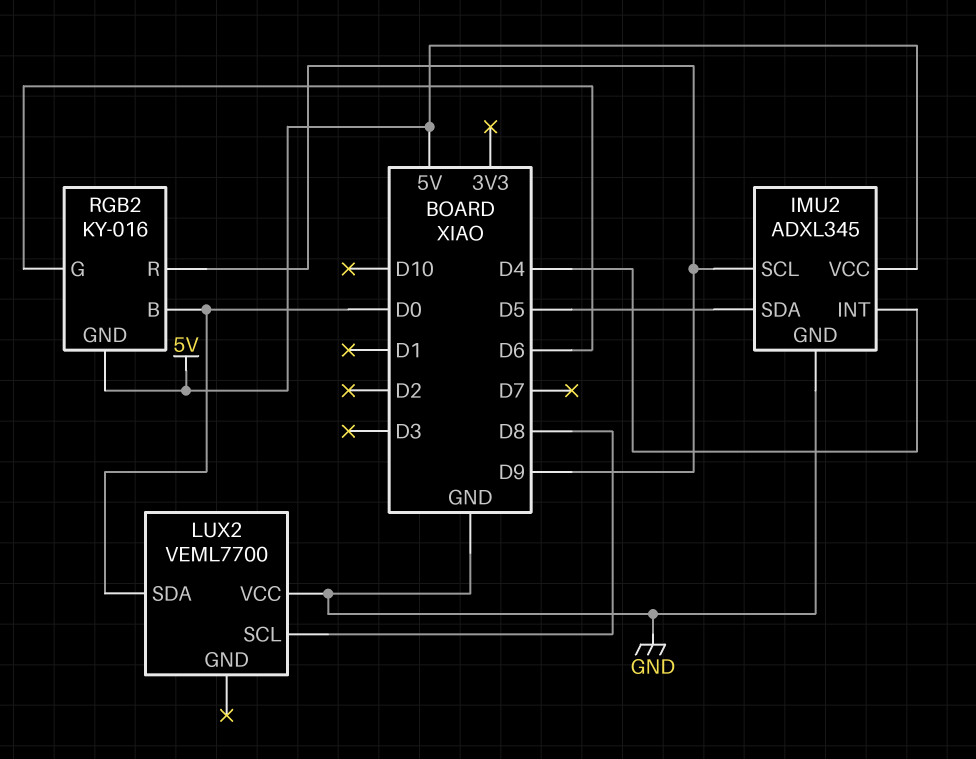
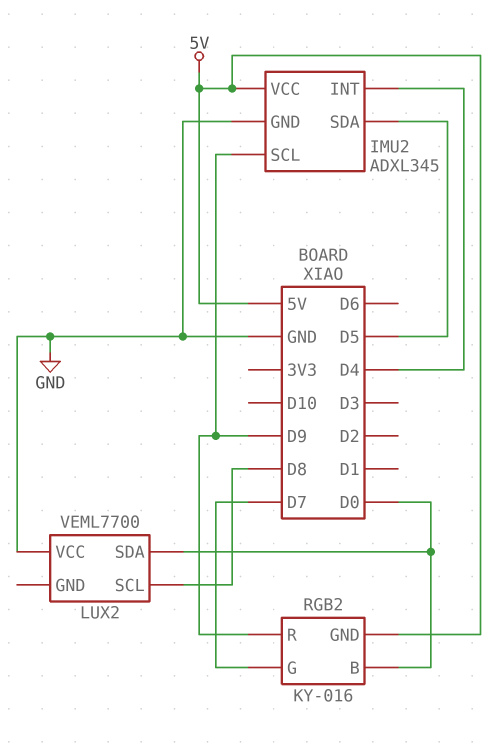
RGB2 pin G: D6 -> D7

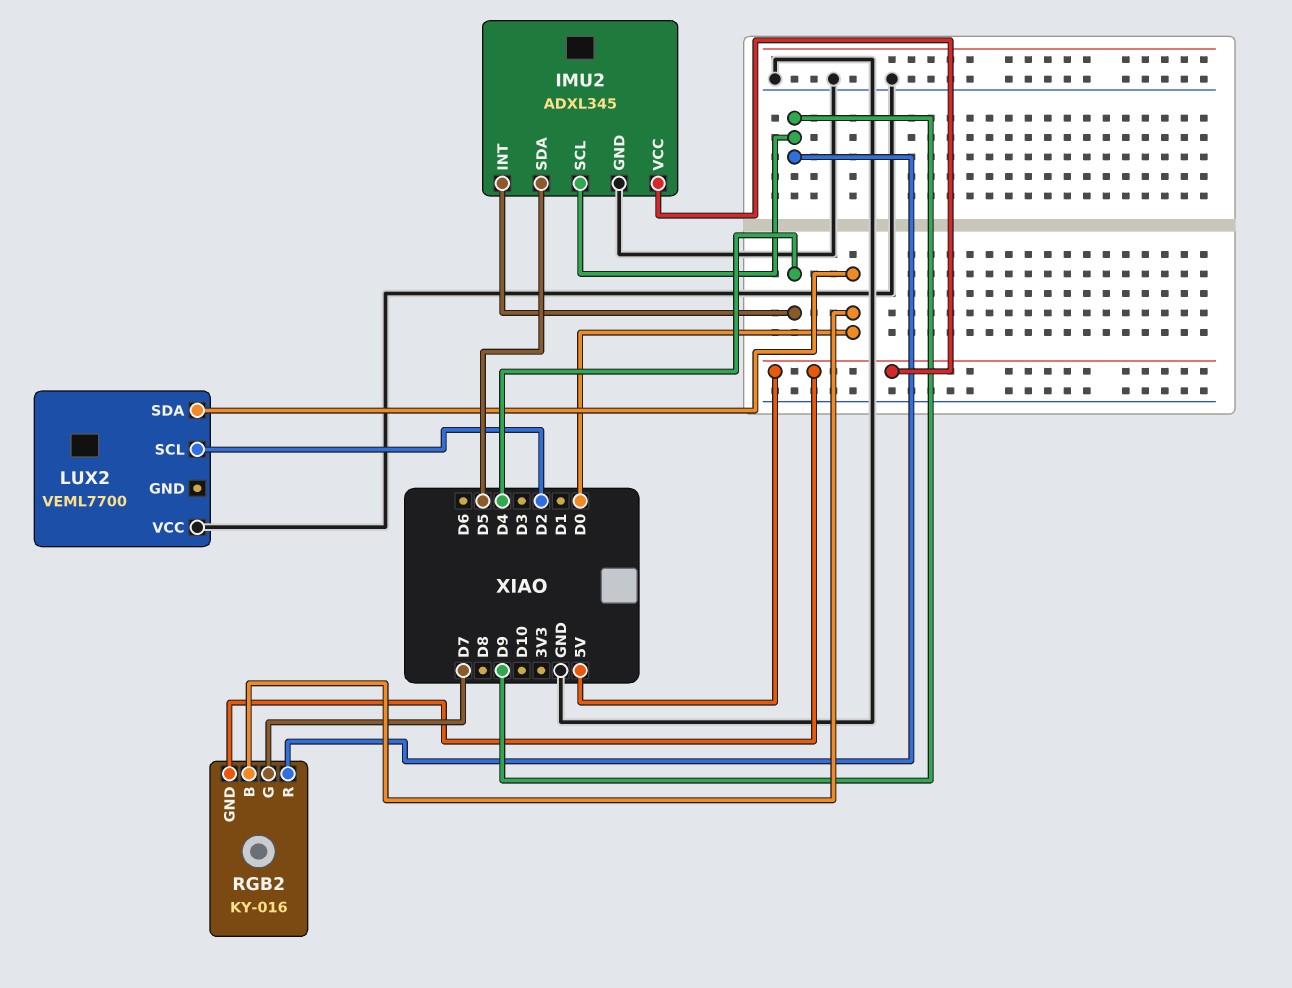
LUX2 pin SCL: D8 -> D2

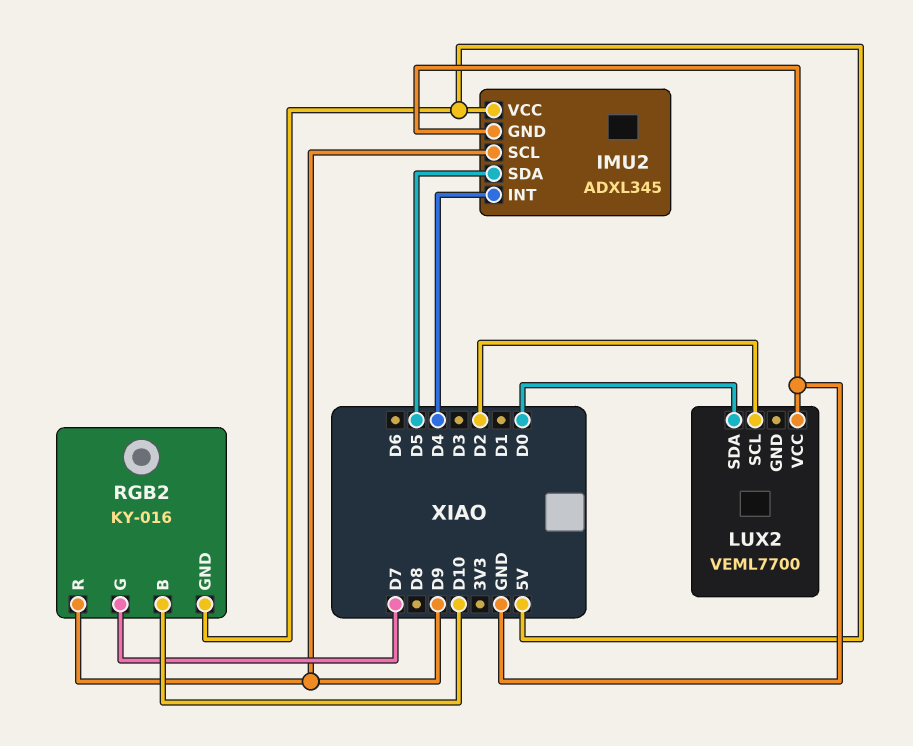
RGB2 pin B: D0 -> D10

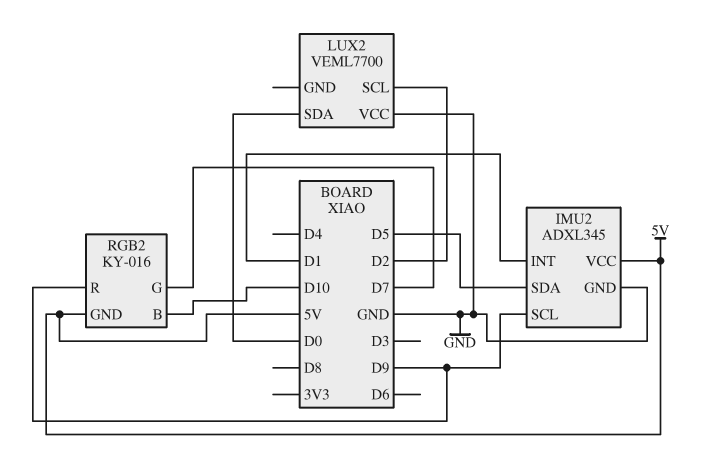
IMU2 pin INT: D4 -> D1

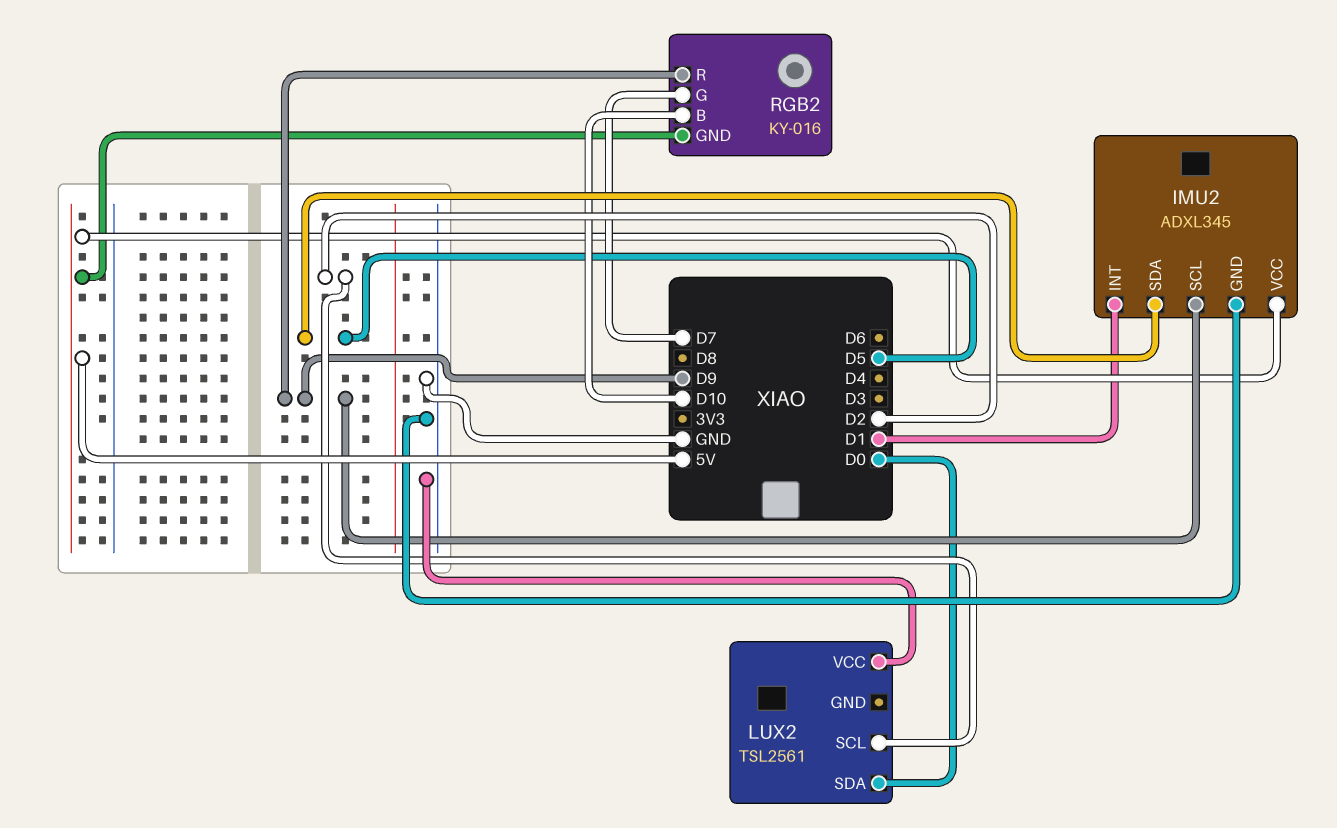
LUX2: VEML7700 -> TSL2561

